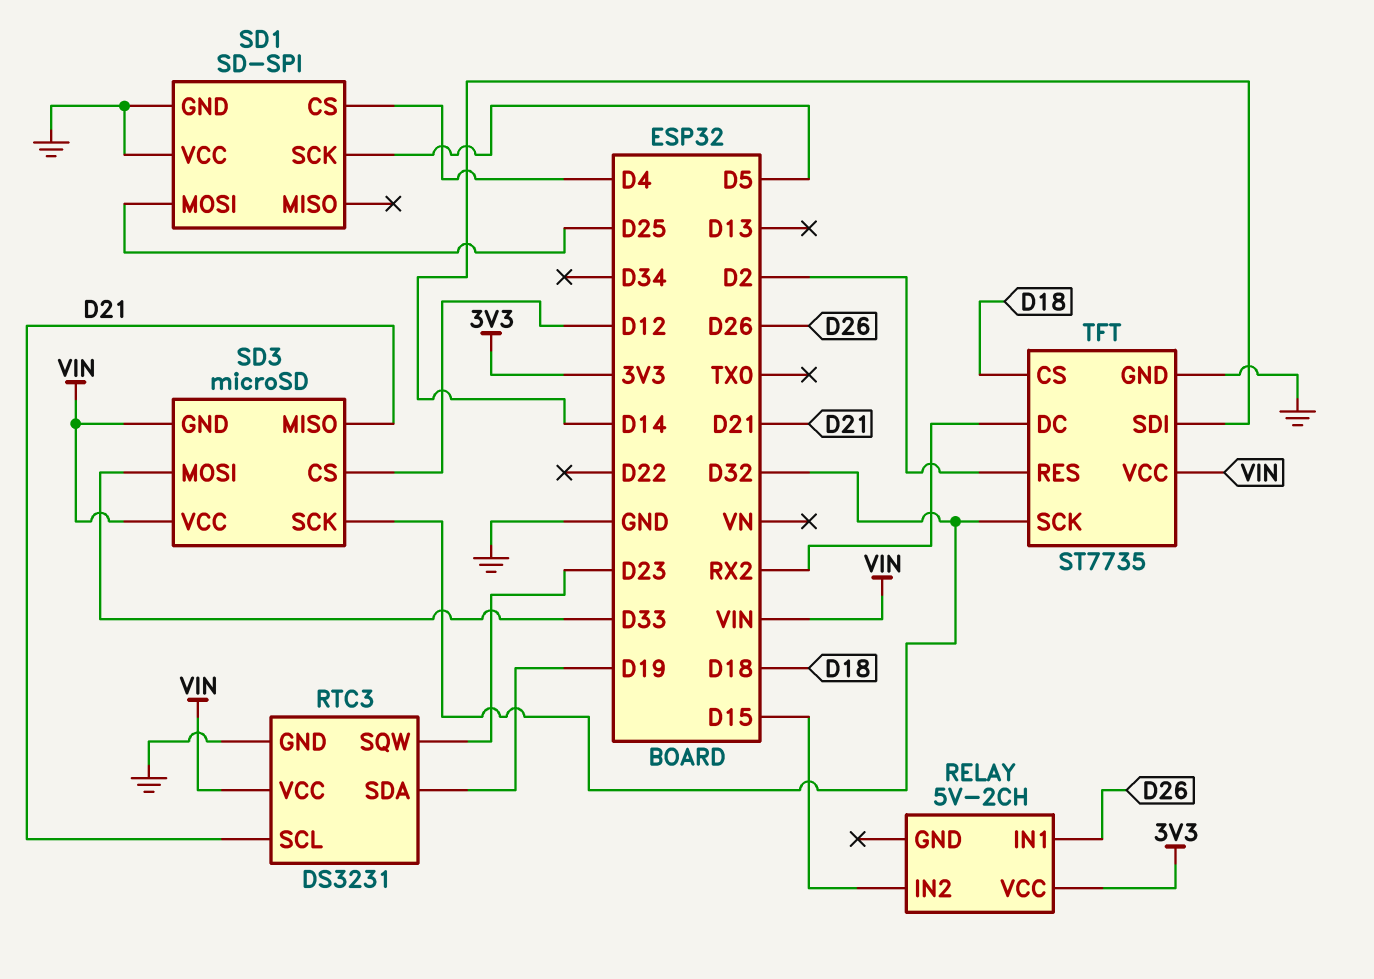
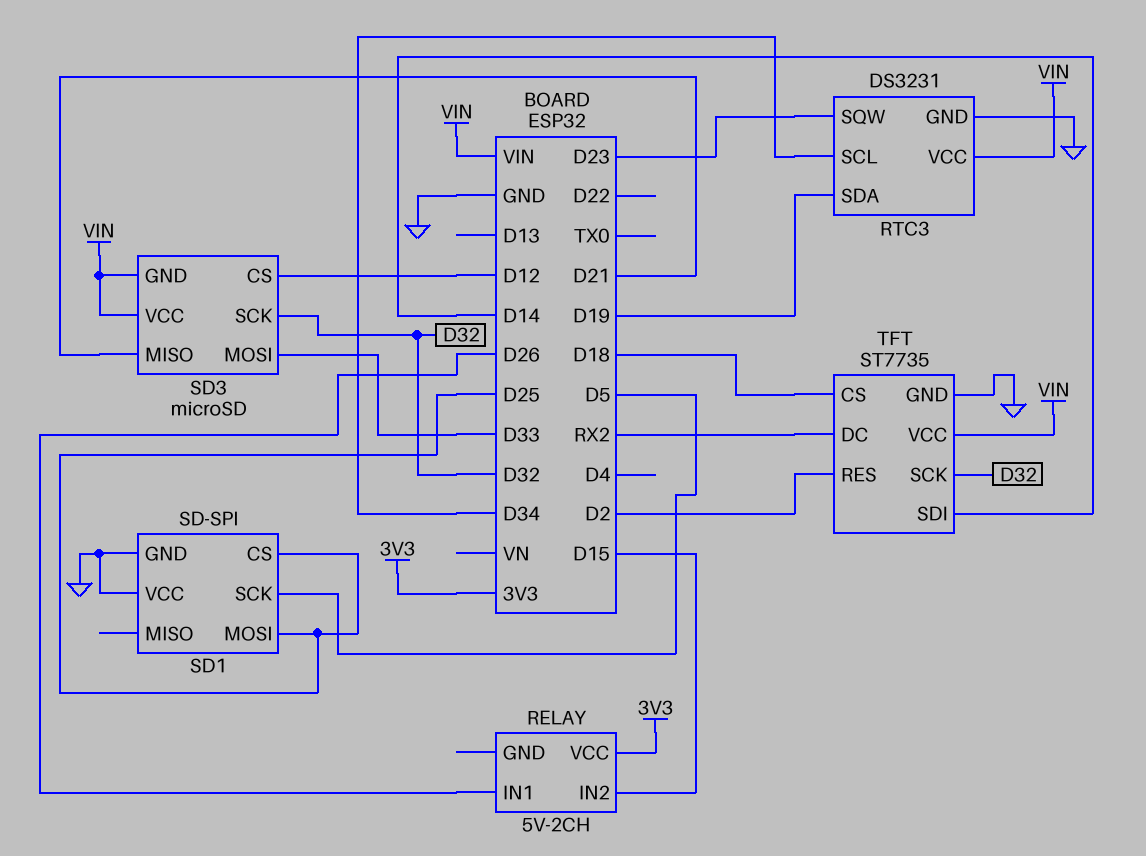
RTC3 pin SCL: D21 -> D34
SD1 pin CS: D4 -> D25

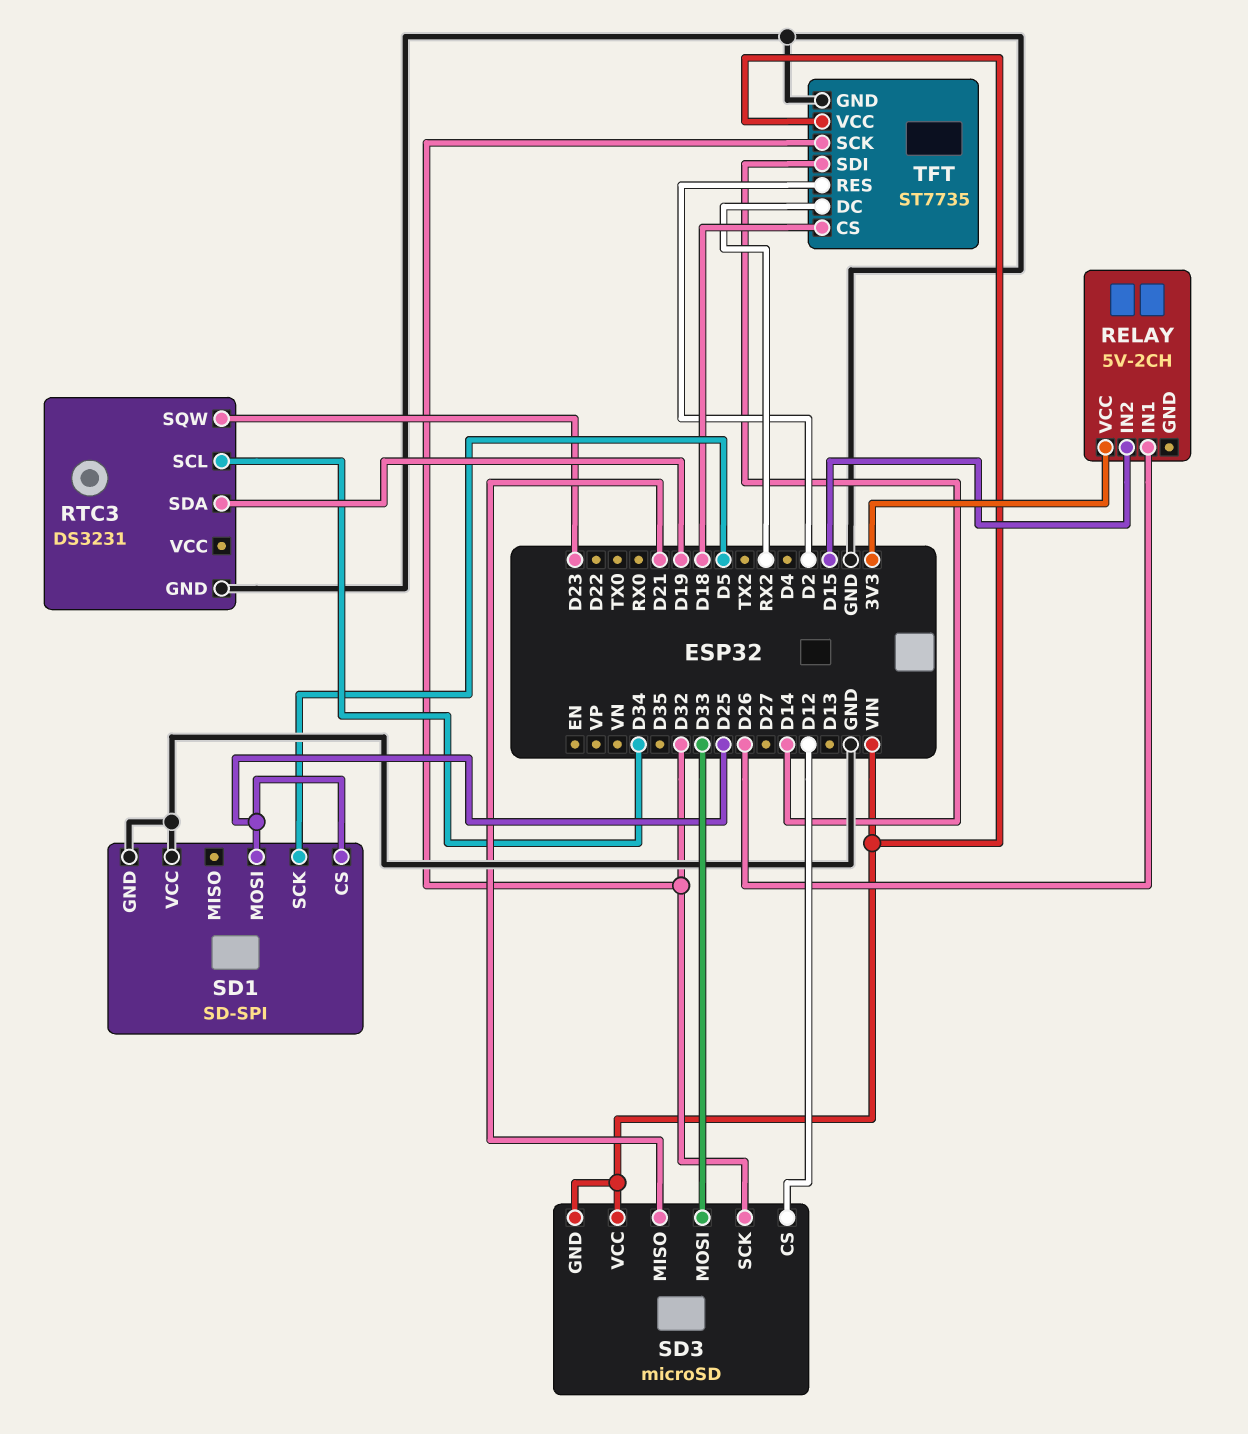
RTC3 pin VCC: VIN -> none

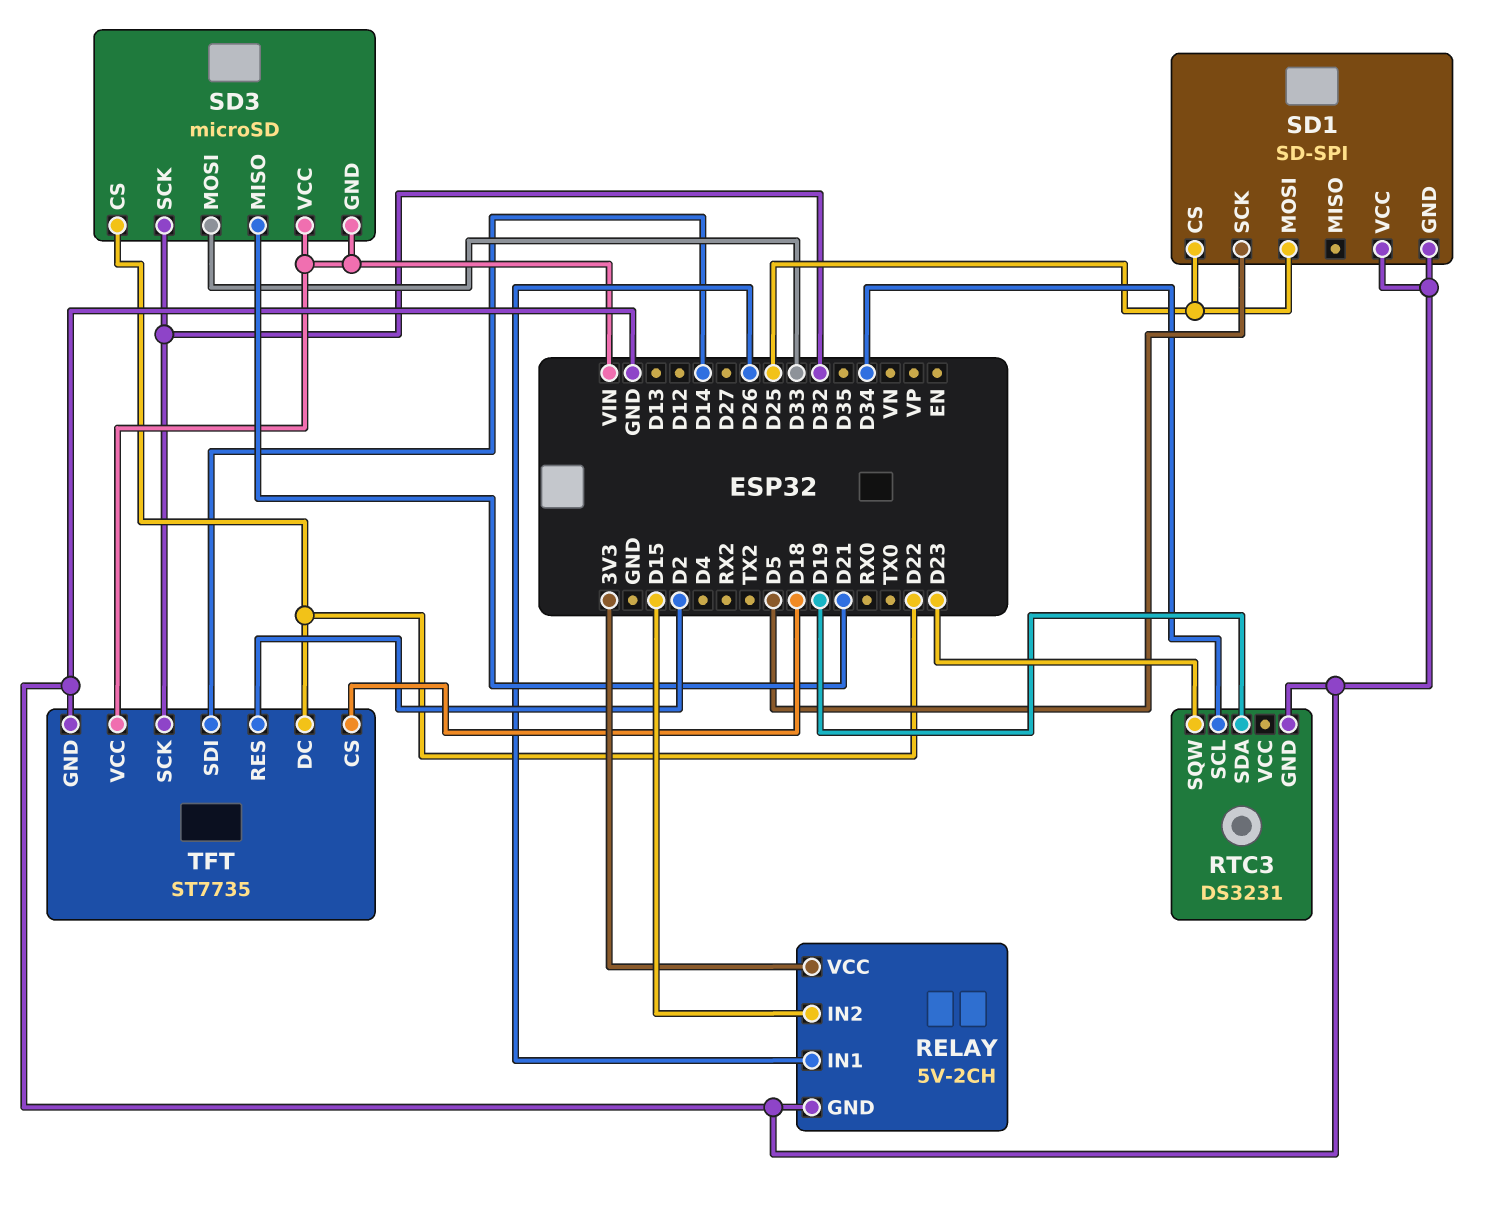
RELAY pin GND: none -> GND
SD3 pin CS: D12 -> D22
TFT pin DC: RX2 -> D22

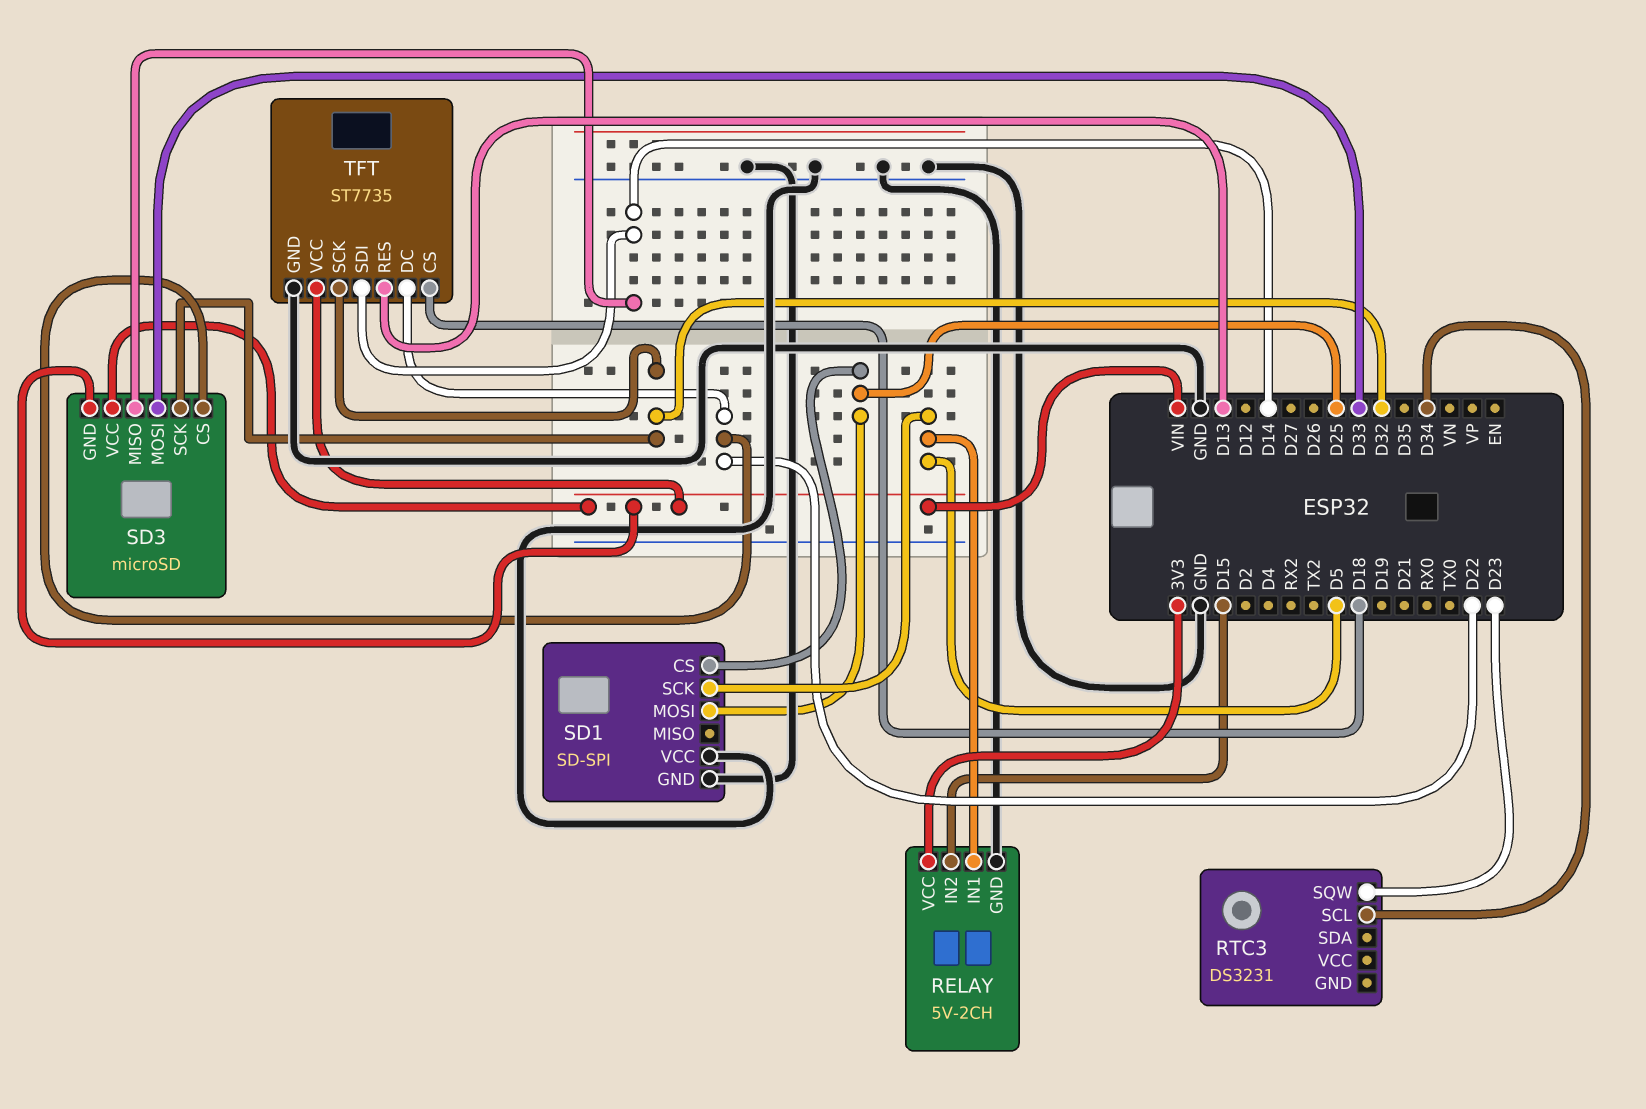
RELAY pin IN1: D26 -> D5
RTC3 pin GND: GND -> none
RTC3 pin SDA: D19 -> none
SD3 pin MISO: D21 -> D14
TFT pin RES: D2 -> D13

